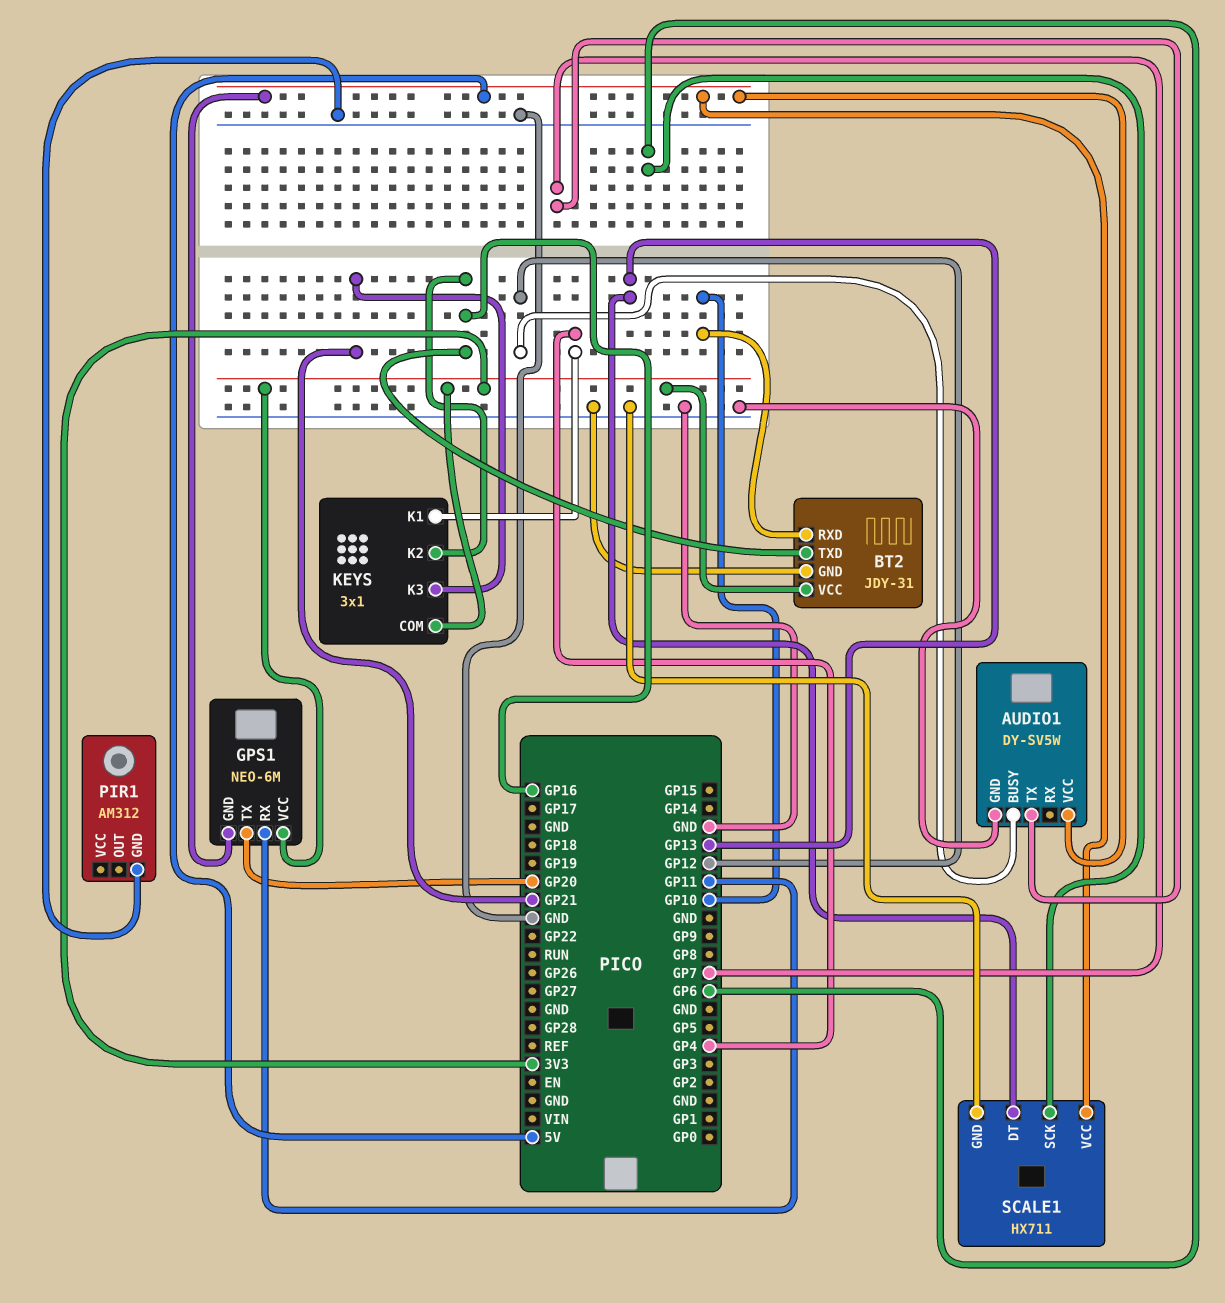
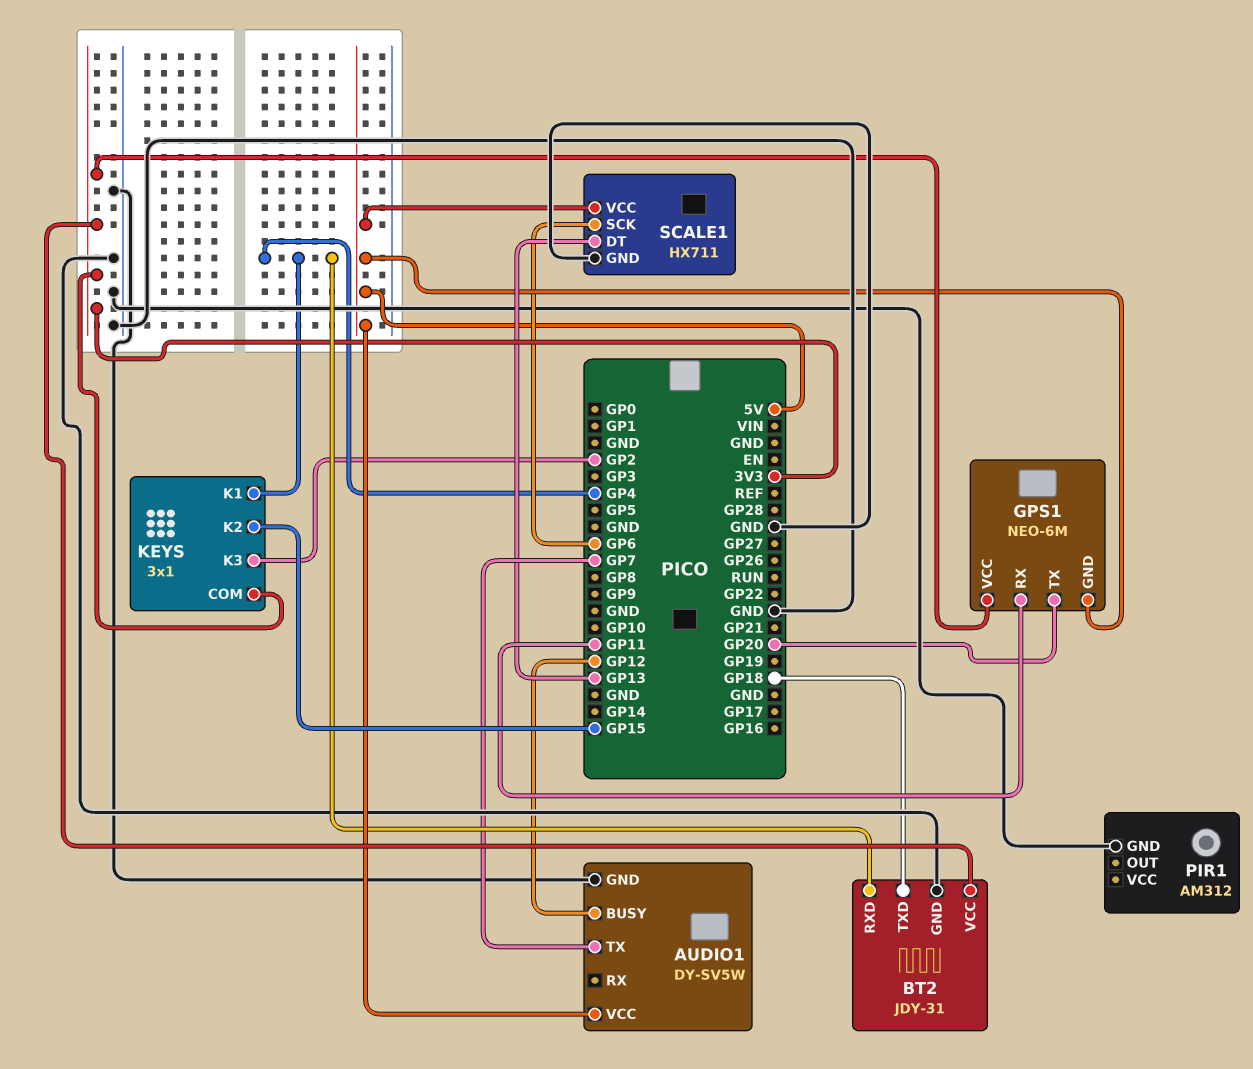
BT2 pin RXD: GP10 -> GP4
BT2 pin TXD: GP16 -> GP18
KEYS pin K2: GP16 -> GP15
KEYS pin K3: GP21 -> GP2

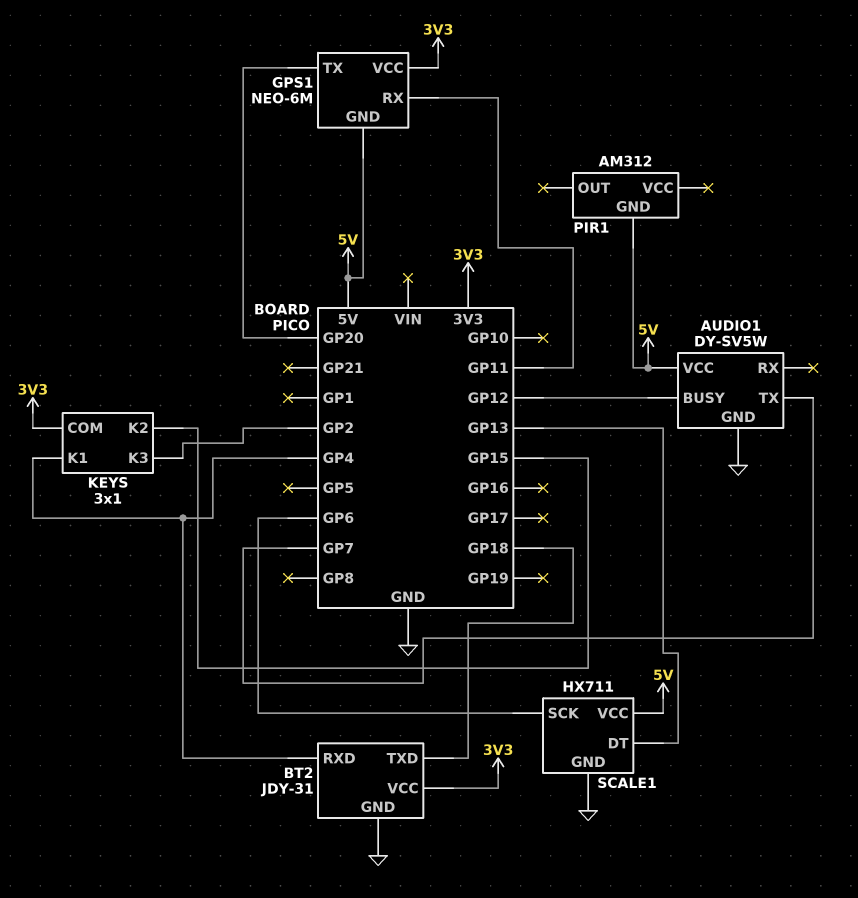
PIR1 pin GND: GND -> 5V

